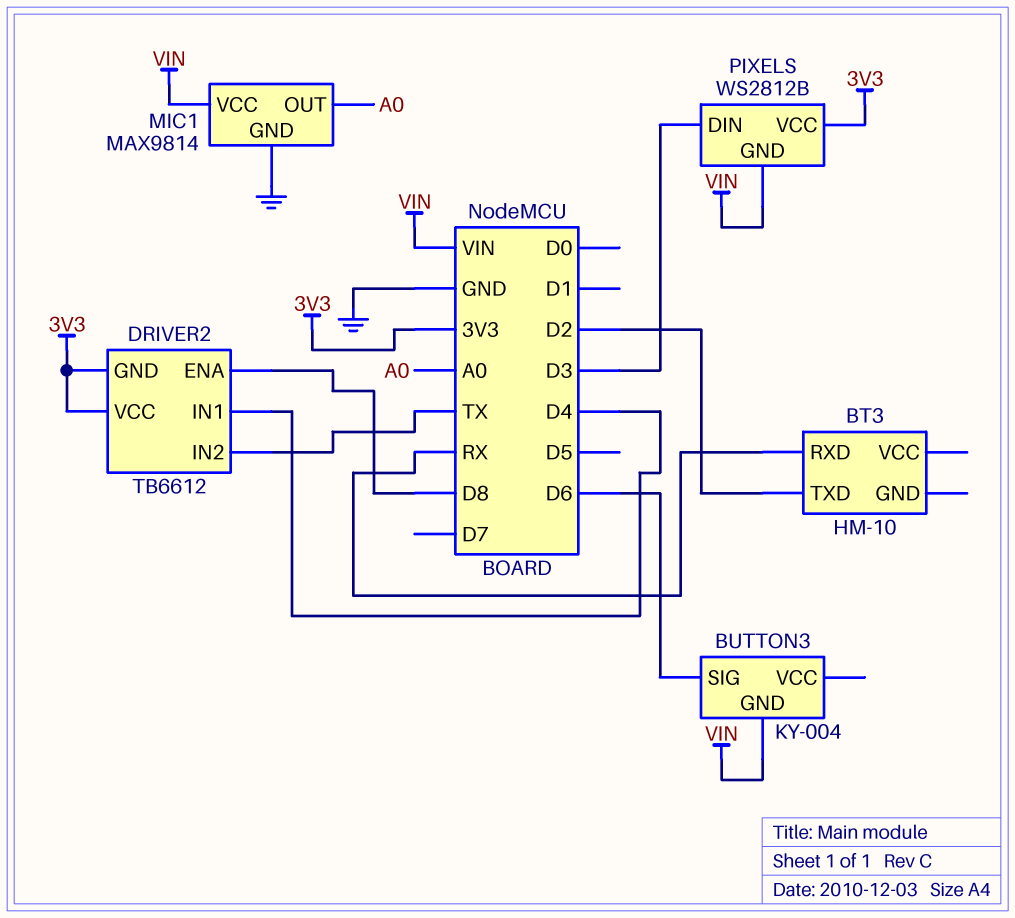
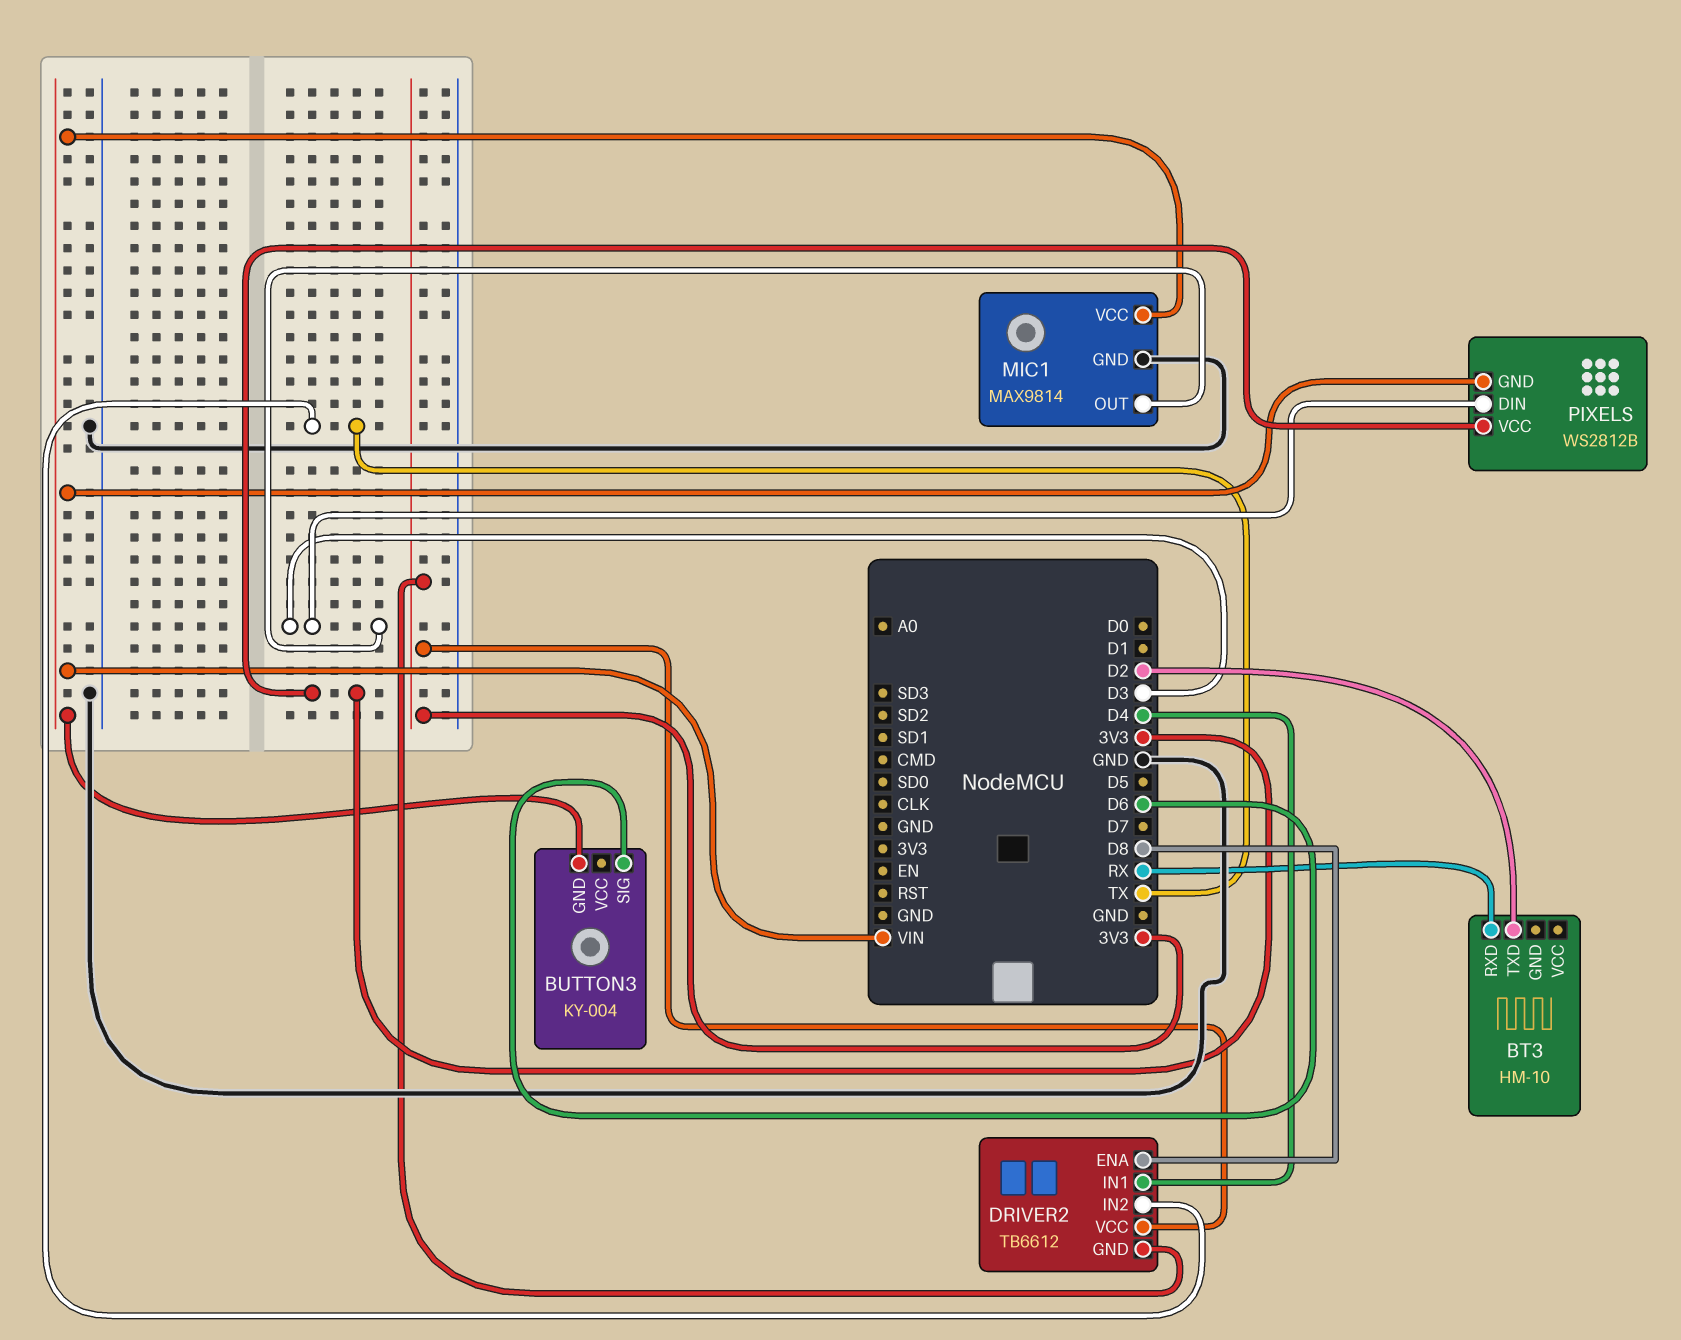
MIC1 pin OUT: A0 -> D3

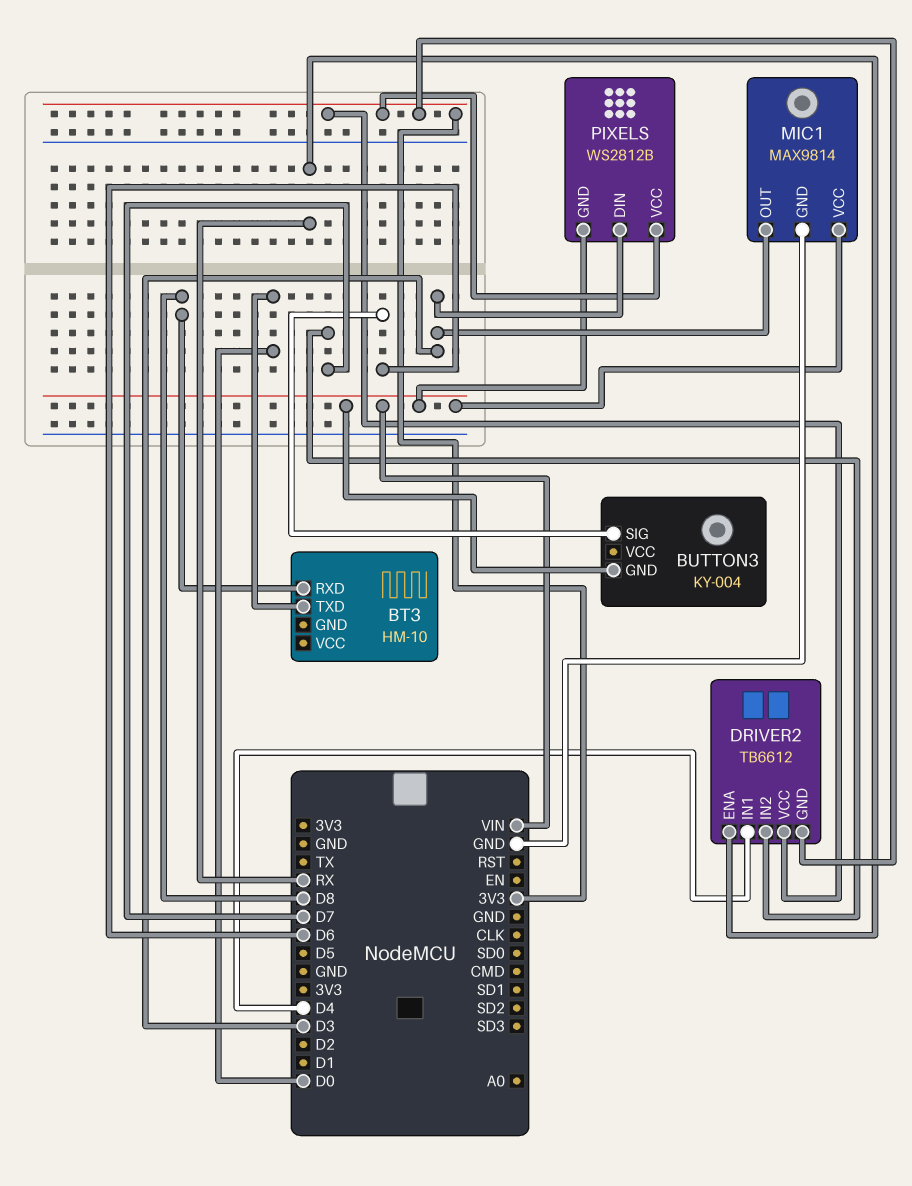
BT3 pin RXD: RX -> D8
BT3 pin TXD: D2 -> D0
DRIVER2 pin ENA: D8 -> RX
DRIVER2 pin IN2: TX -> D7

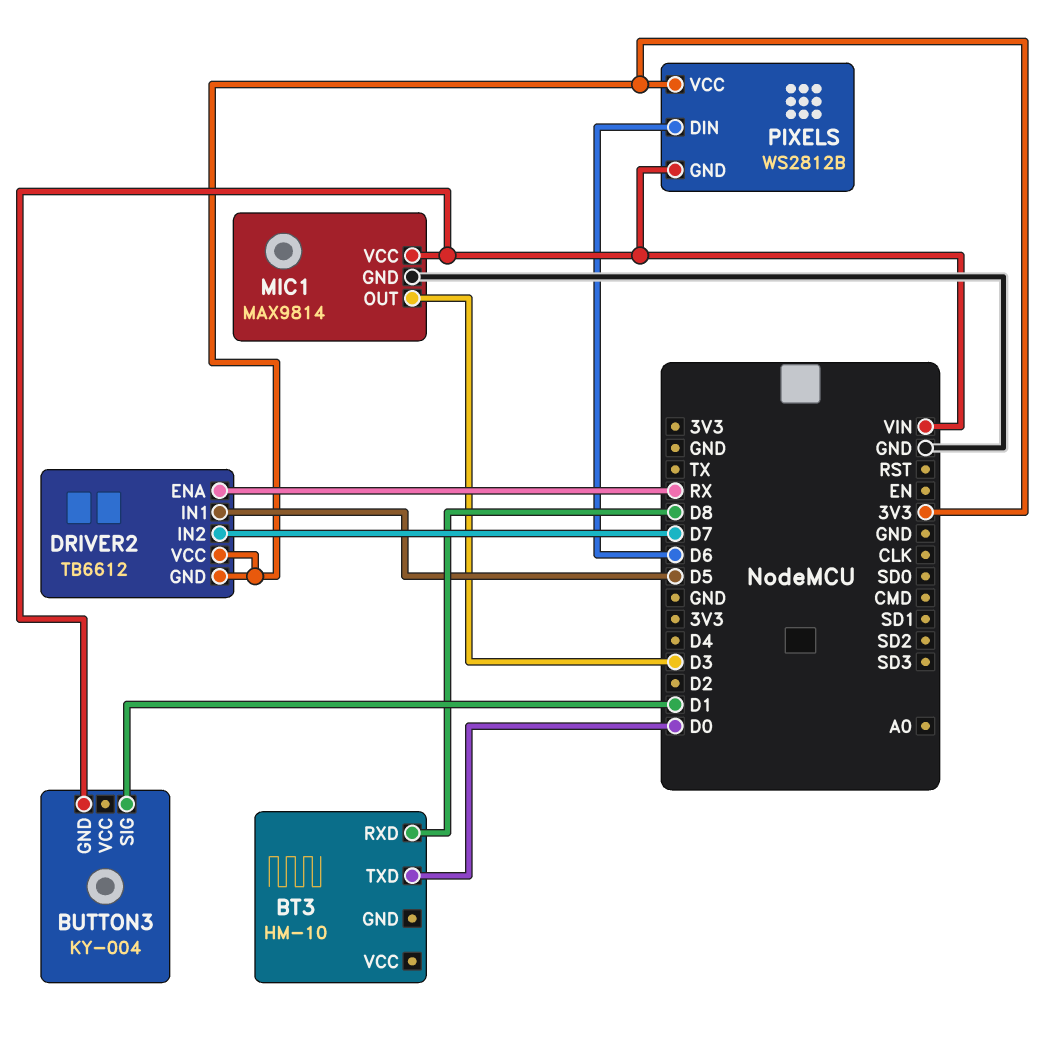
BUTTON3 pin SIG: D6 -> D1
DRIVER2 pin IN1: D4 -> D5
PIXELS pin DIN: D3 -> D6

